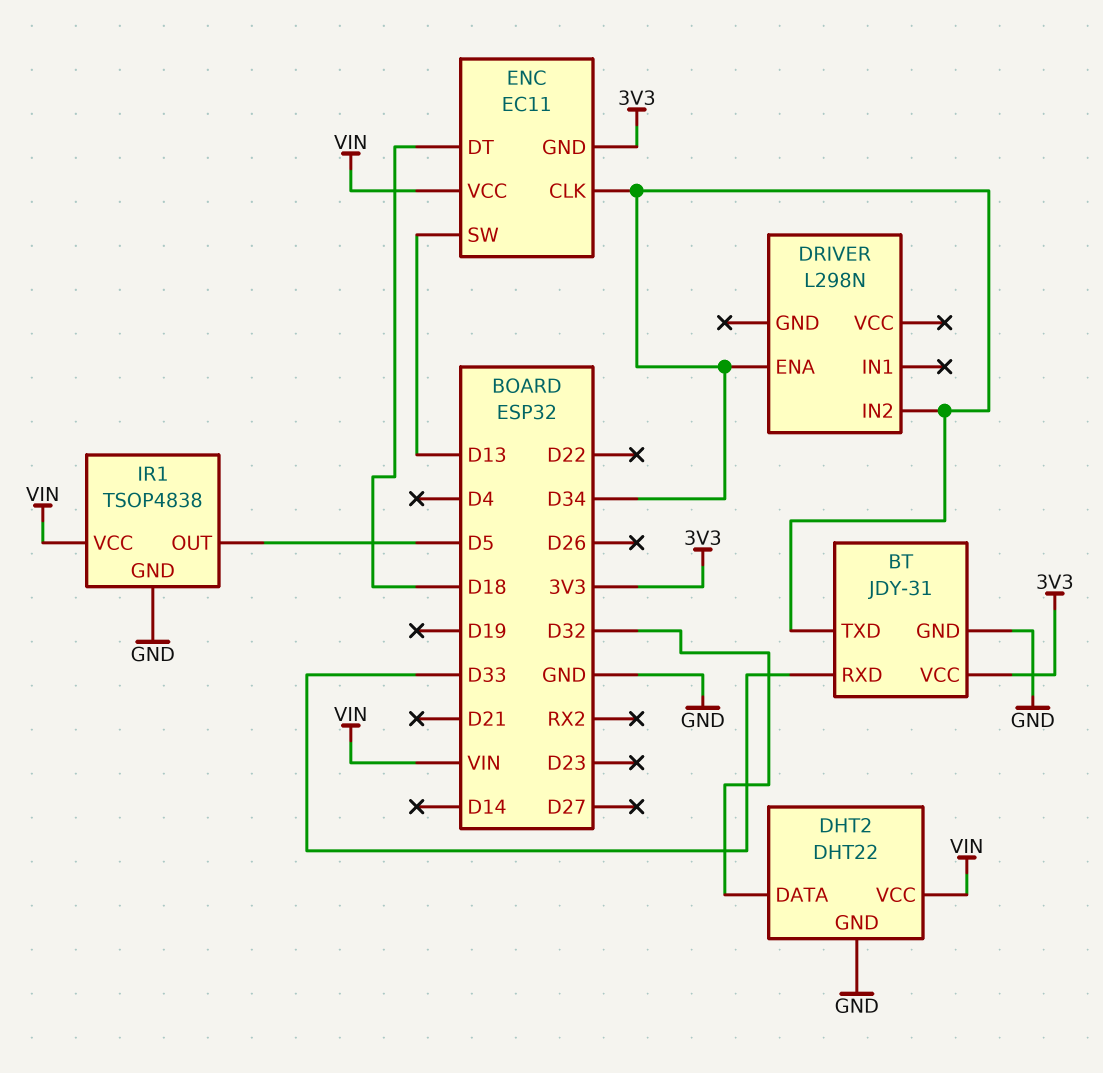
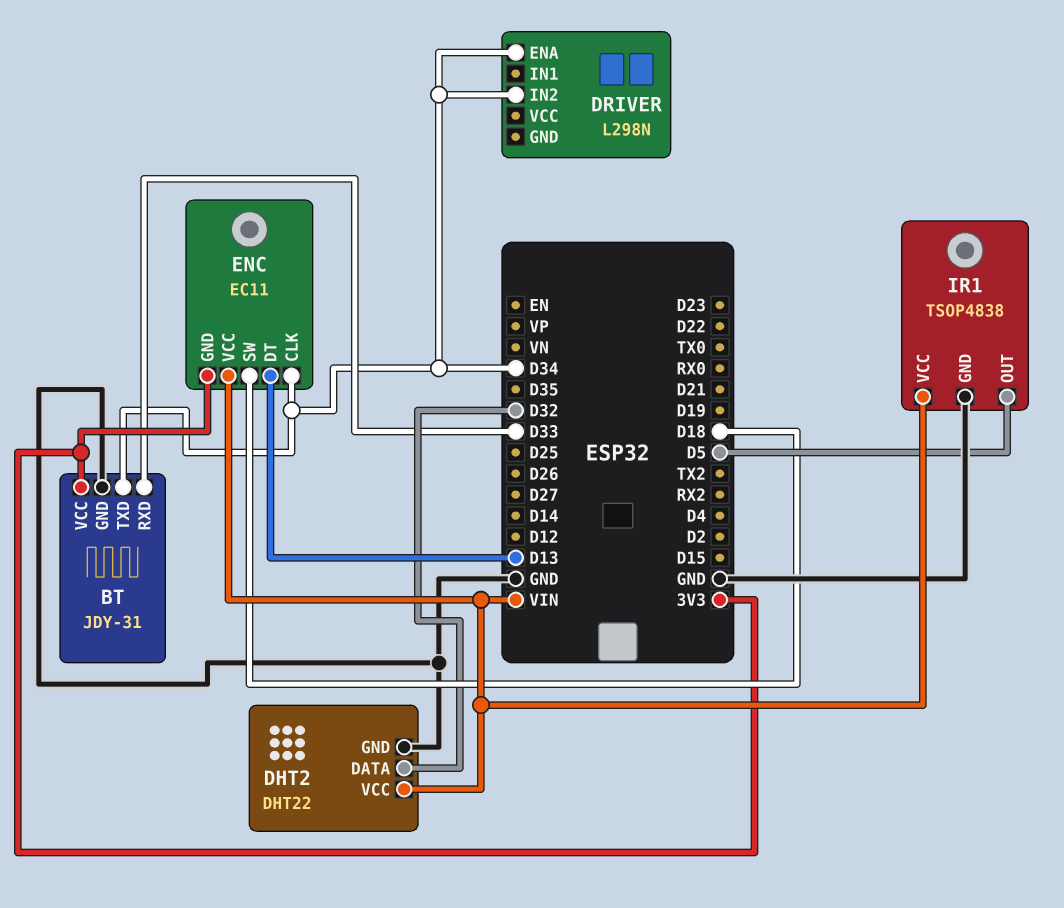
ENC pin DT: D18 -> D13
ENC pin SW: D13 -> D18

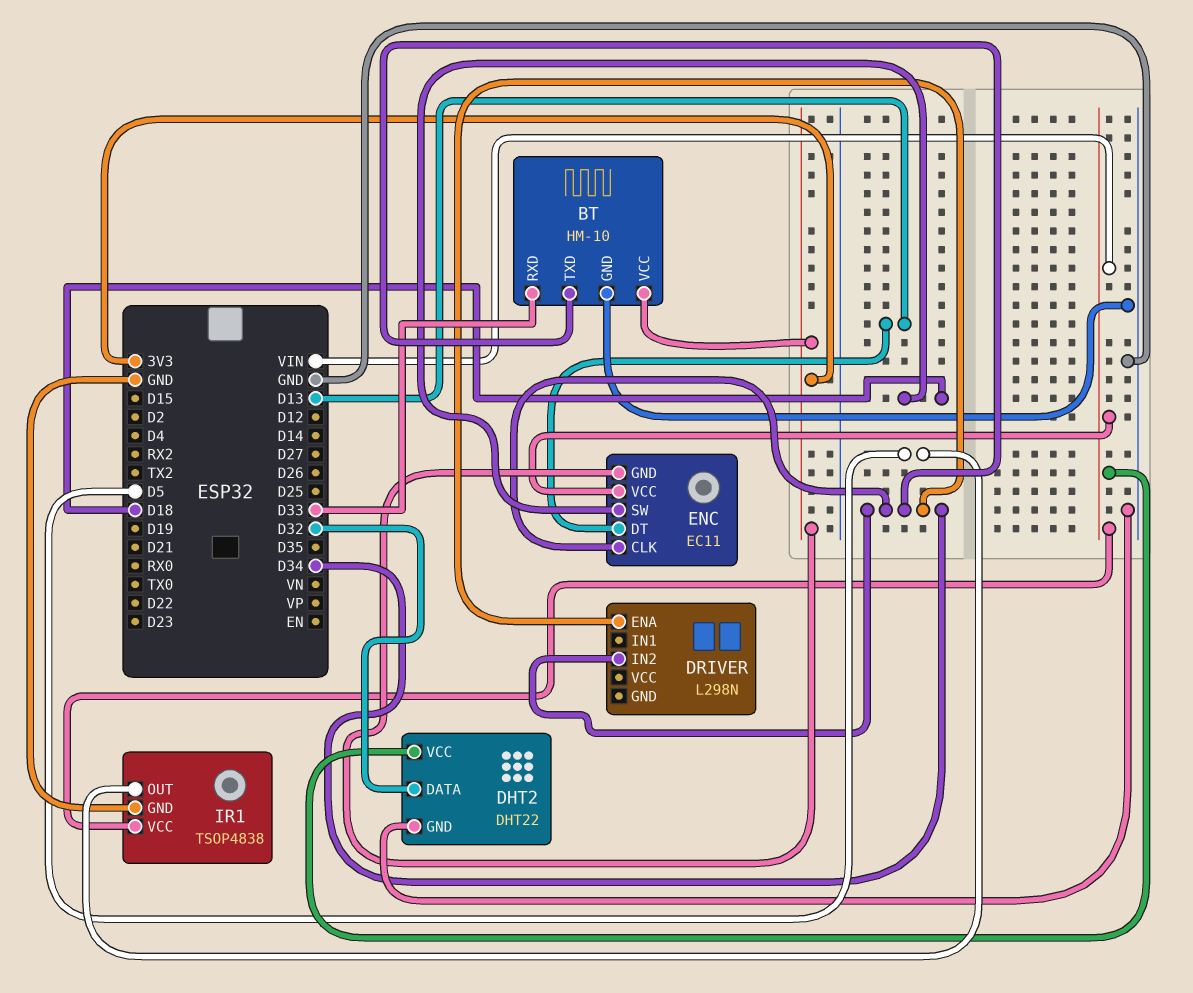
BT: JDY-31 -> HM-10

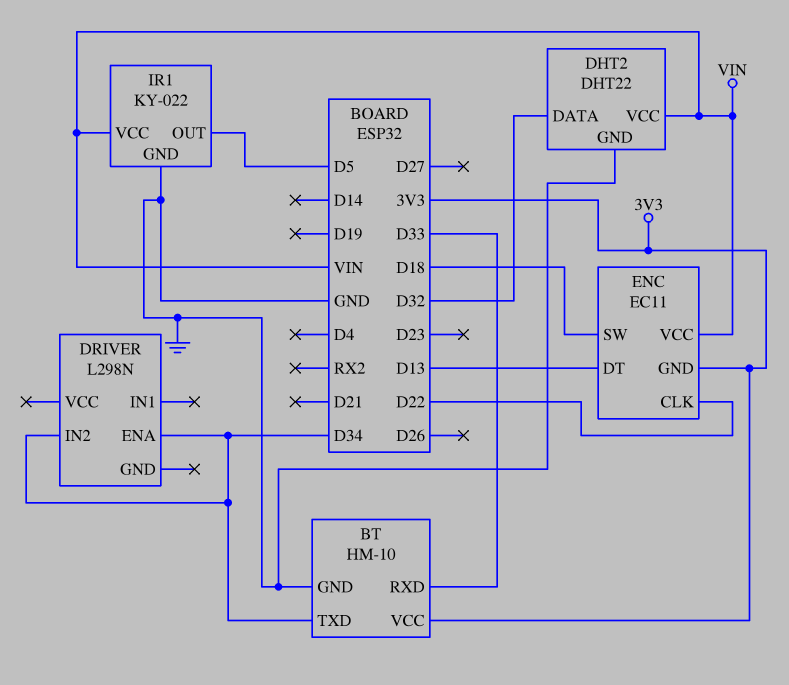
ENC pin CLK: D34 -> D22
IR1: TSOP4838 -> KY-022

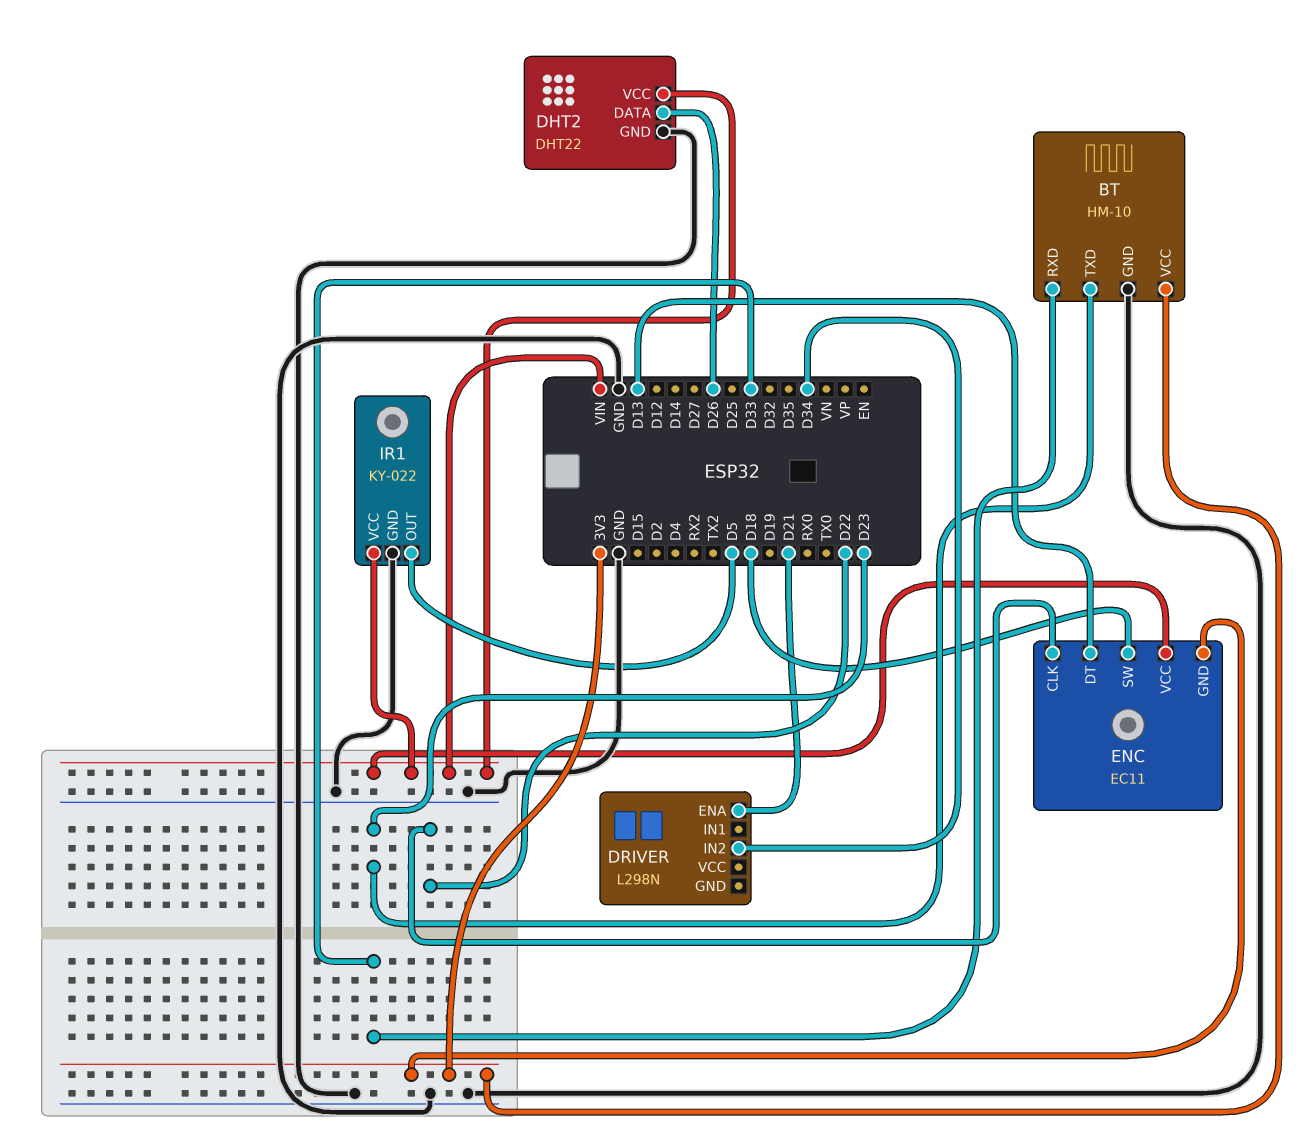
BT pin TXD: D34 -> D23
DHT2 pin DATA: D32 -> D26
DRIVER pin ENA: D34 -> D21

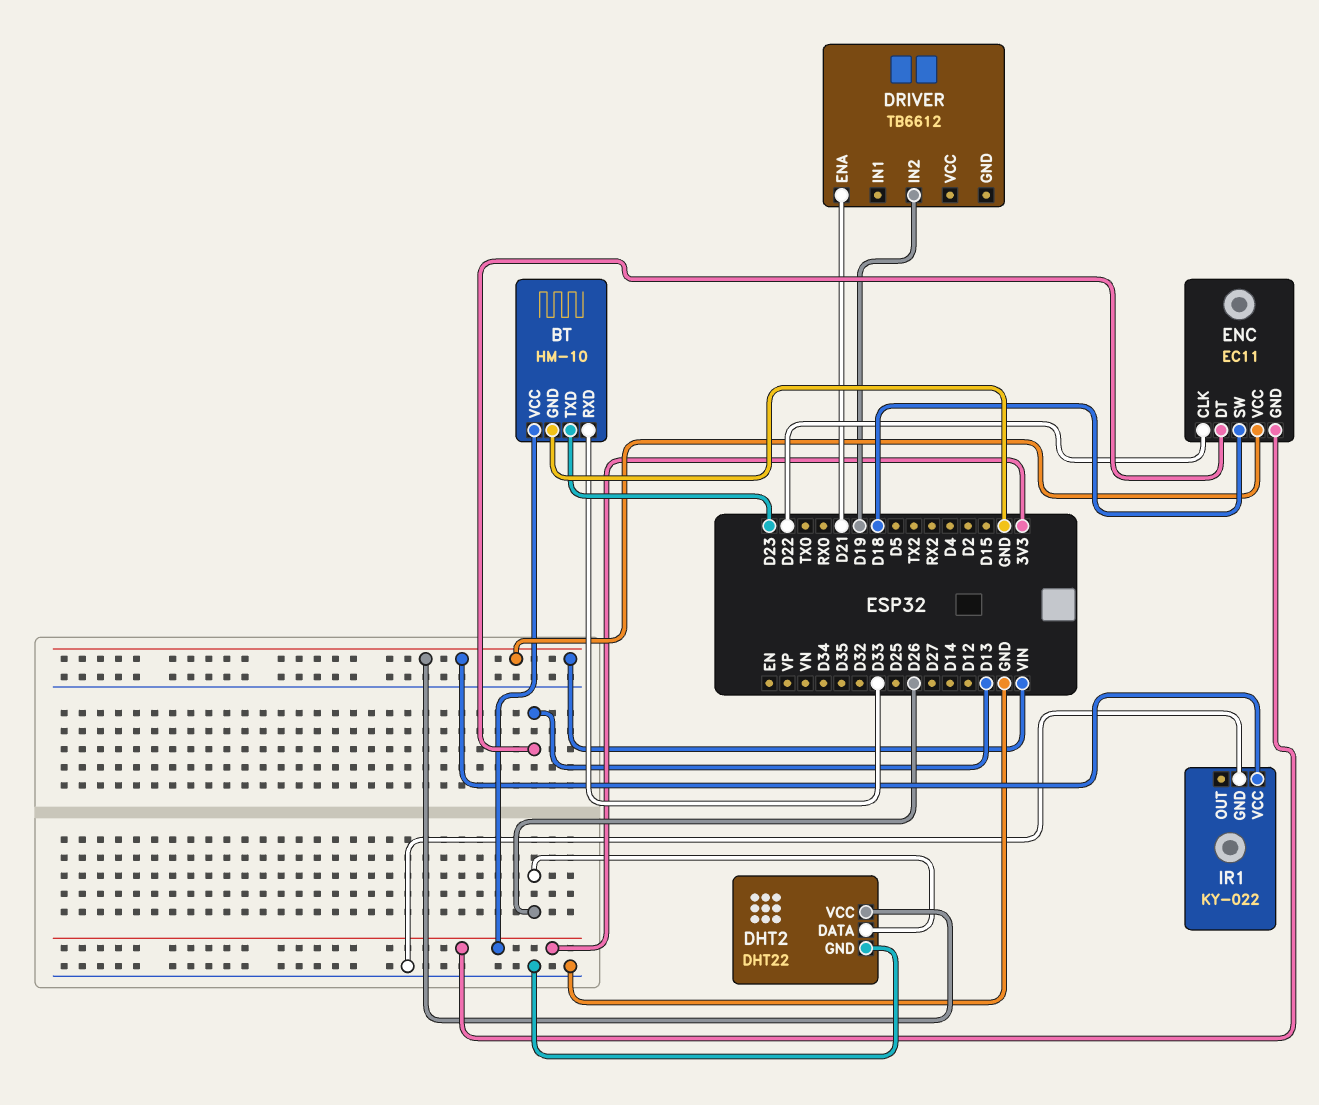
DRIVER: L298N -> TB6612
DRIVER pin IN2: D34 -> D19
IR1 pin OUT: D5 -> none

